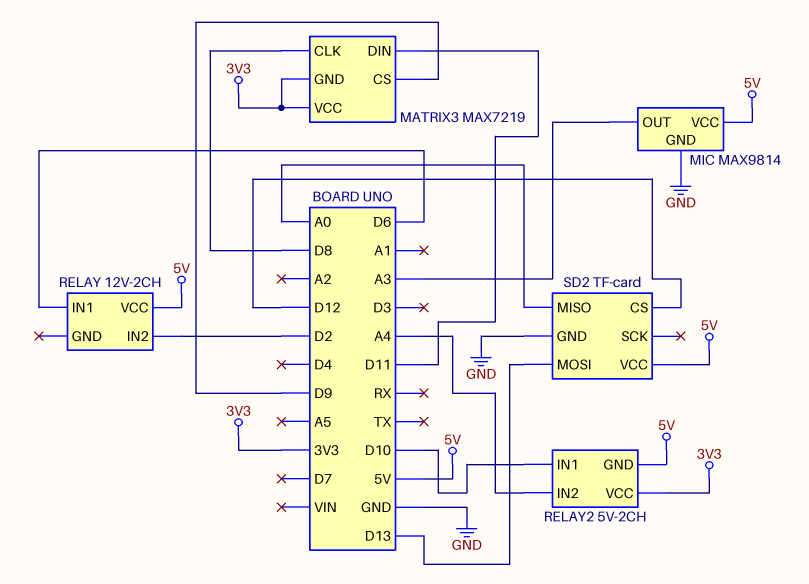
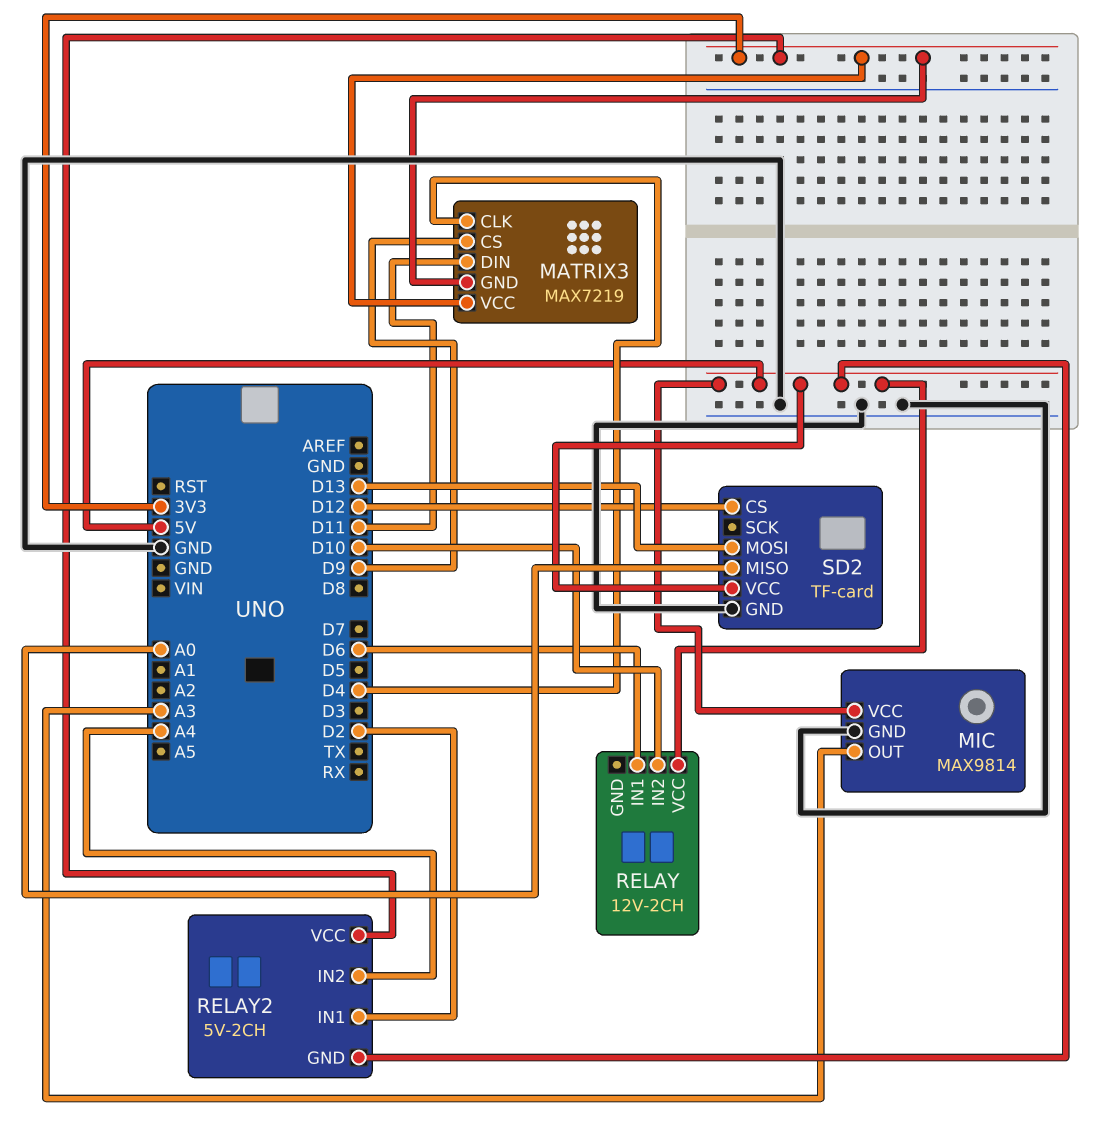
MATRIX3 pin CLK: D8 -> D4
RELAY pin IN2: D2 -> D10
RELAY2 pin IN1: D10 -> D2

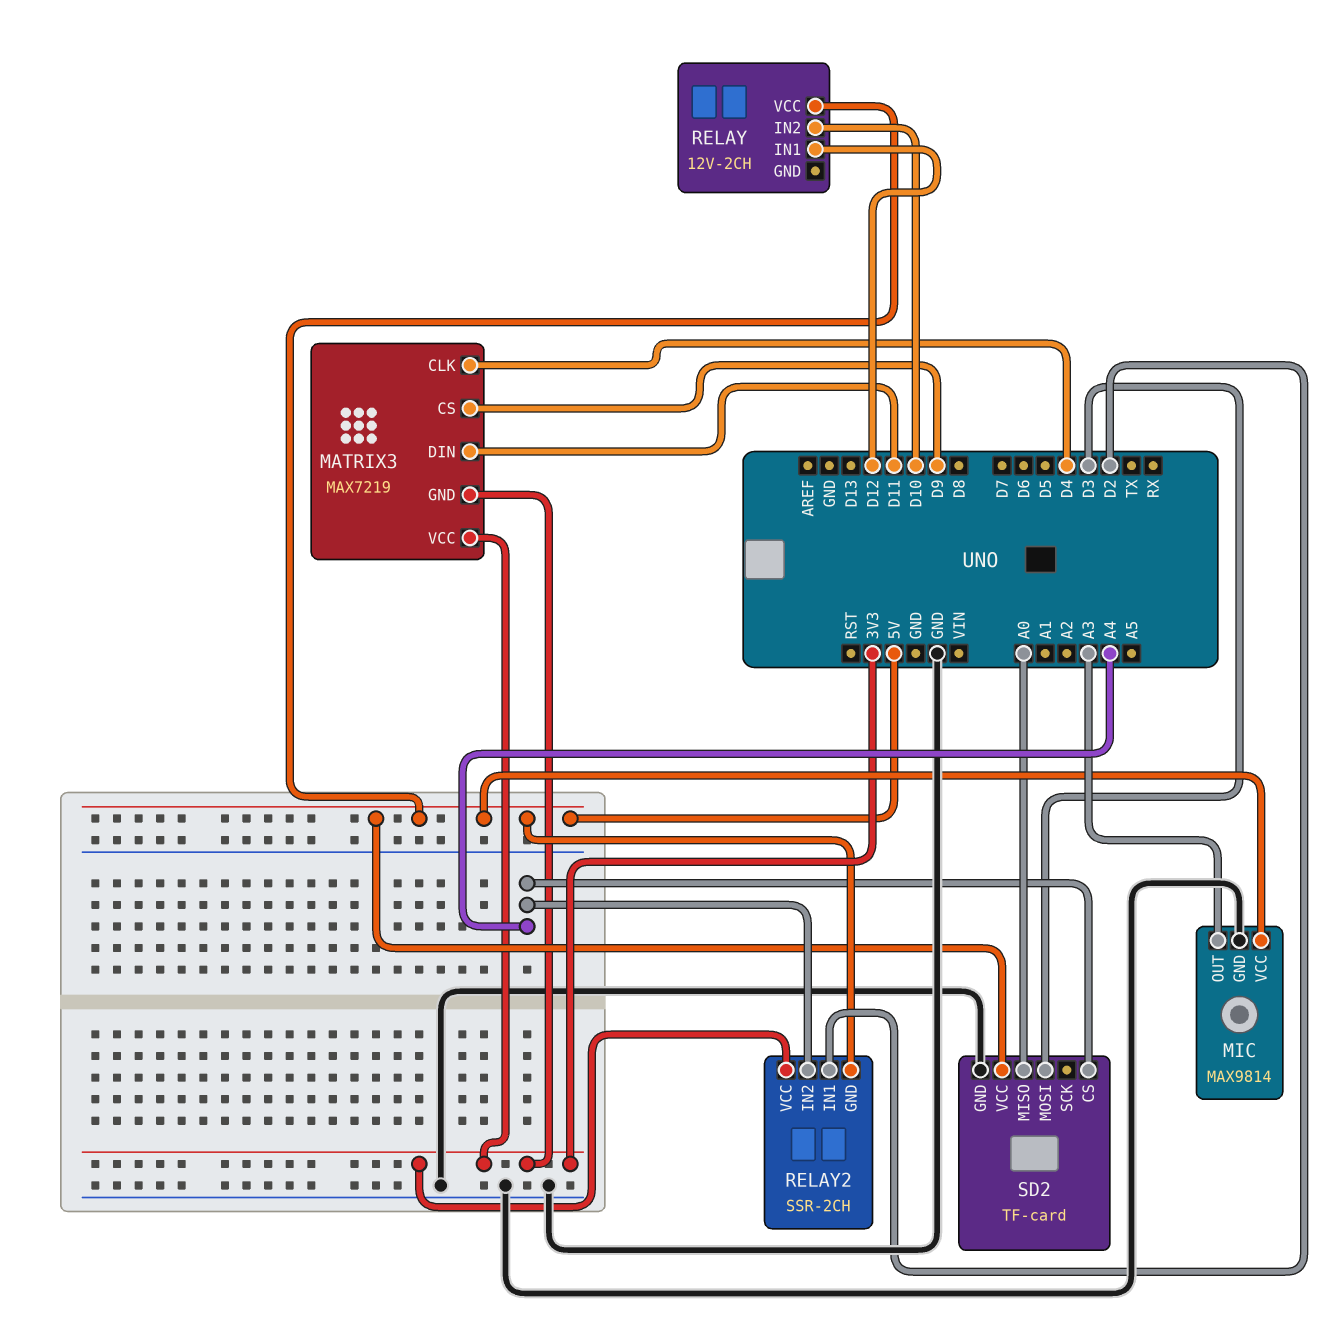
RELAY pin IN1: D6 -> D12
RELAY2: 5V-2CH -> SSR-2CH
SD2 pin CS: D12 -> A4
SD2 pin MOSI: D13 -> D3

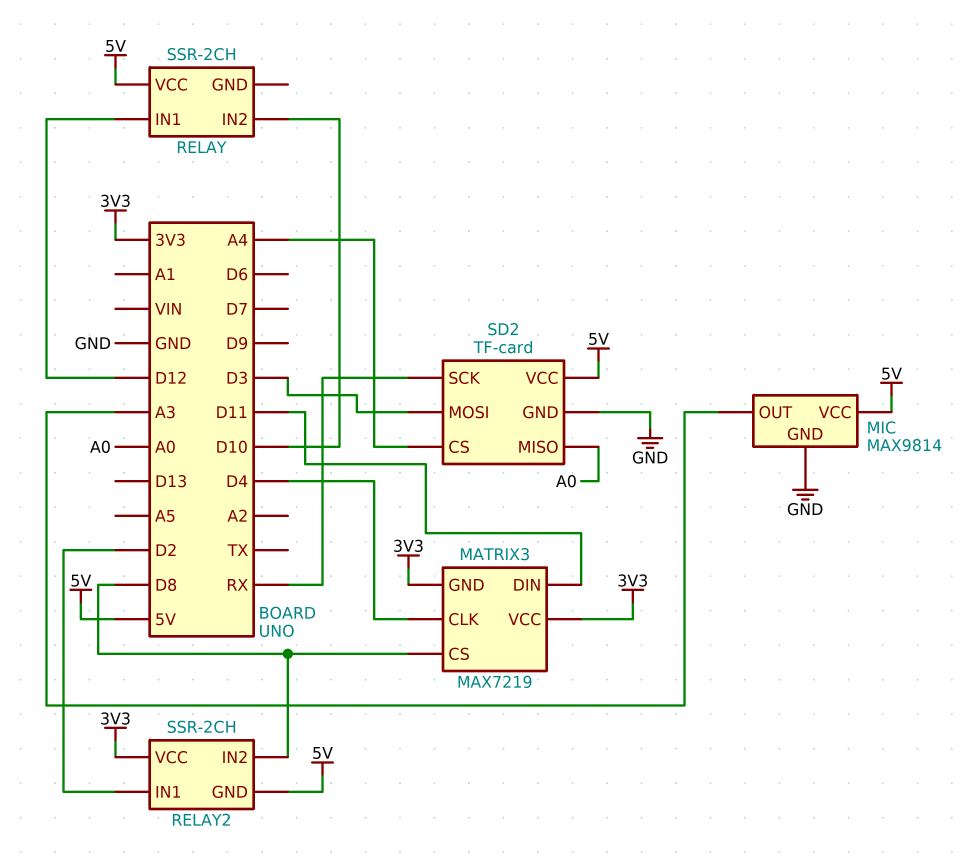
MATRIX3 pin CS: D9 -> D8
RELAY: 12V-2CH -> SSR-2CH
RELAY2 pin IN2: A4 -> D8
SD2 pin SCK: none -> RX

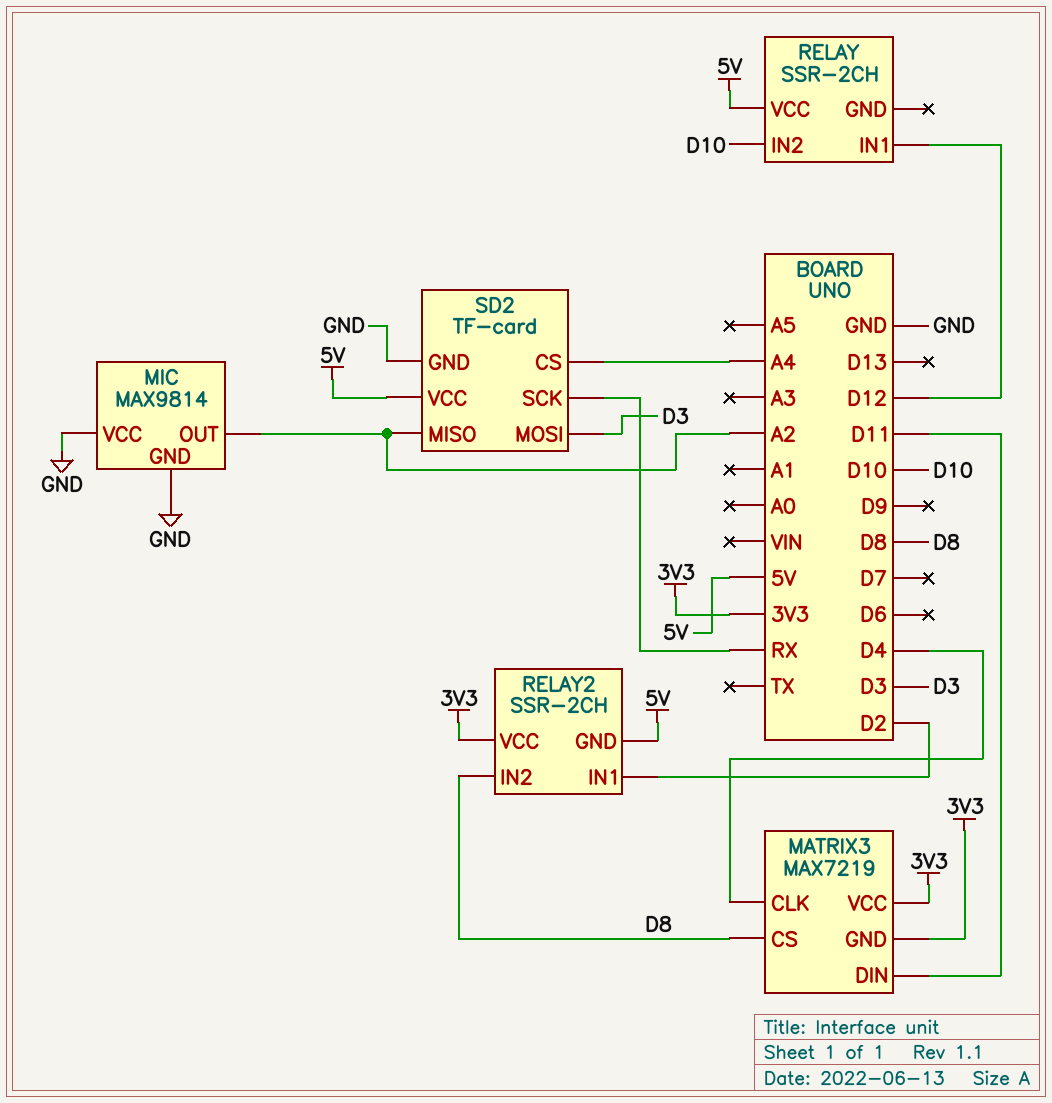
MIC pin OUT: A3 -> A2
MIC pin VCC: 5V -> GND
SD2 pin MISO: A0 -> A2

